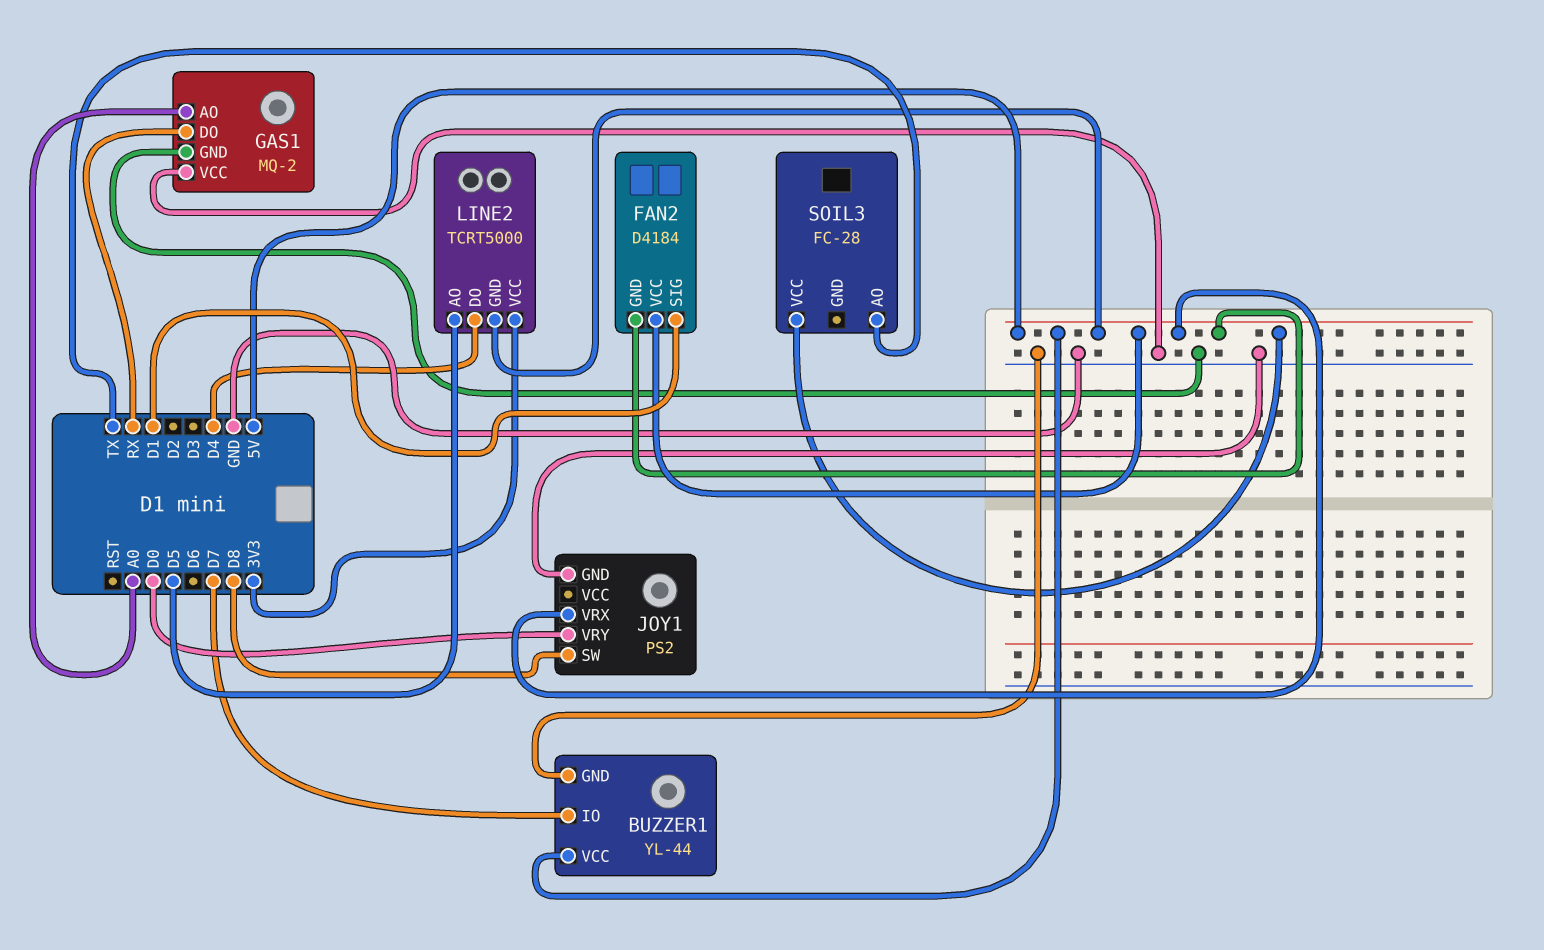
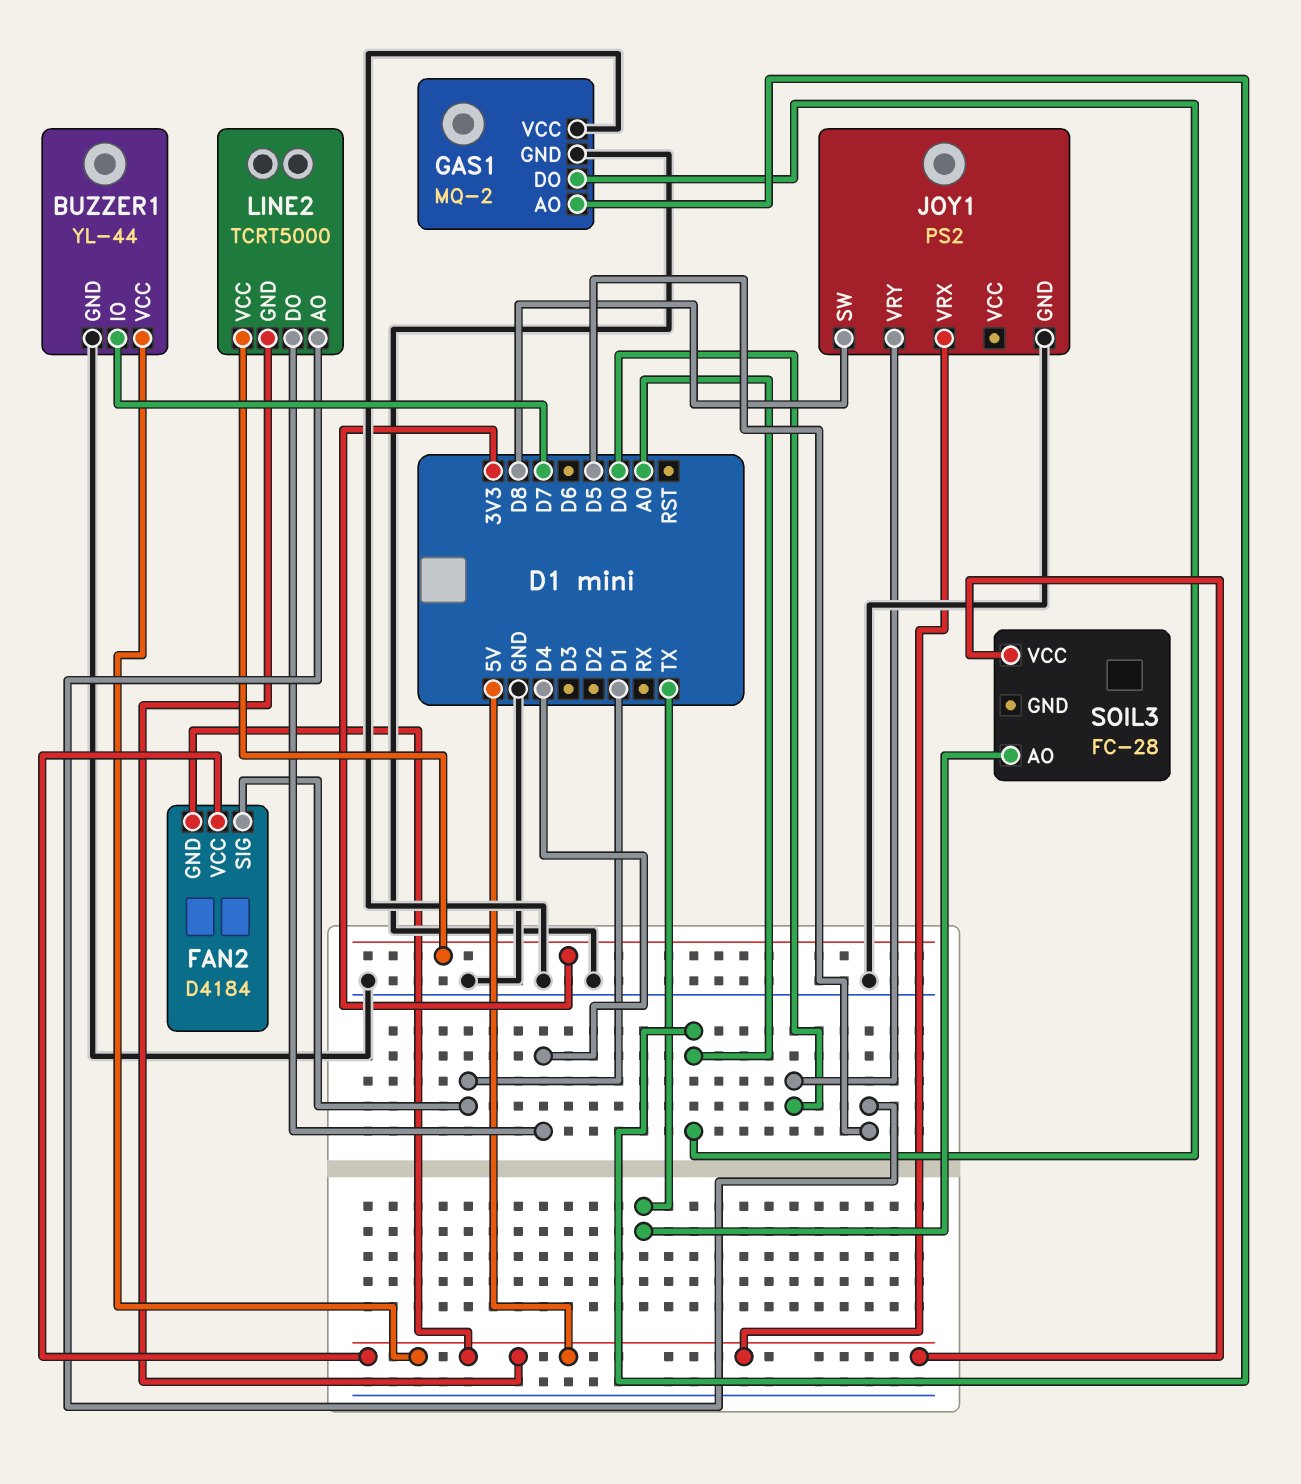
GAS1 pin DO: RX -> A0

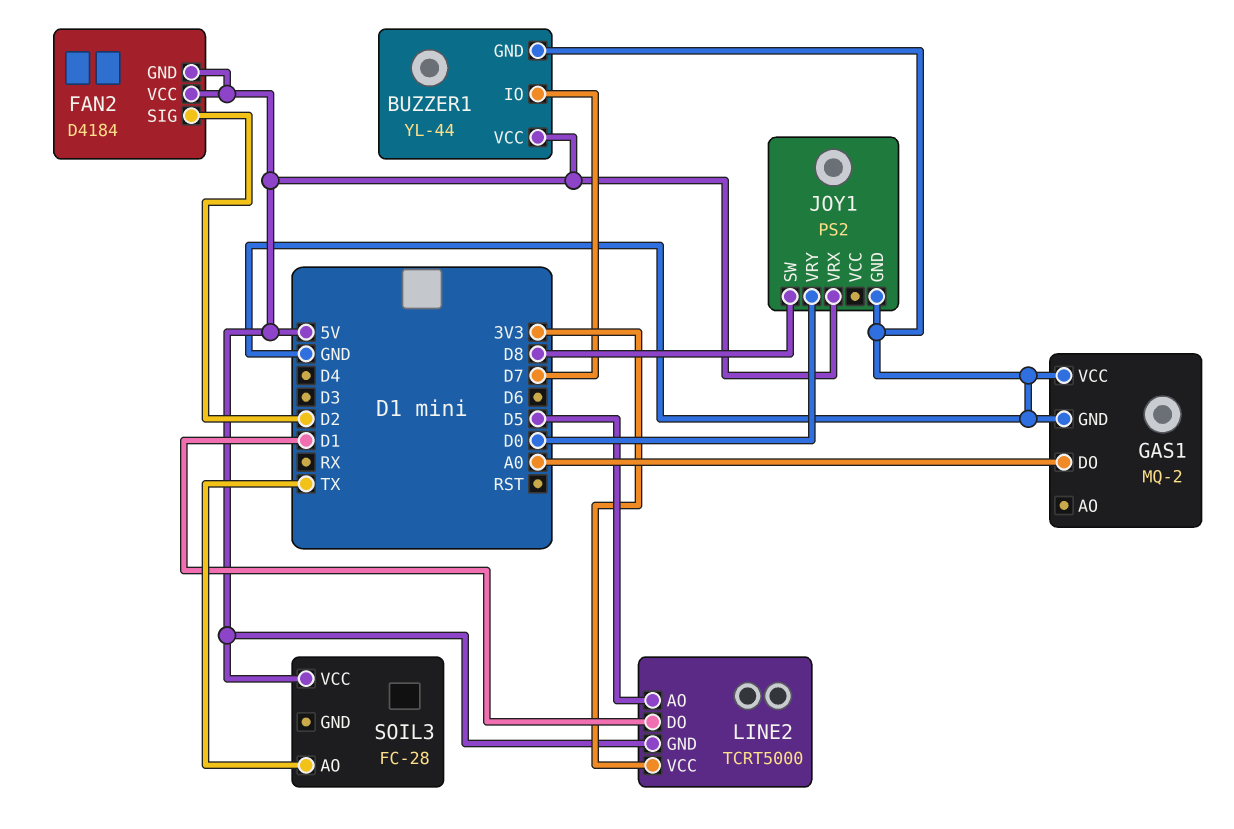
FAN2 pin SIG: D1 -> D2
GAS1 pin AO: A0 -> none
LINE2 pin DO: D4 -> D1

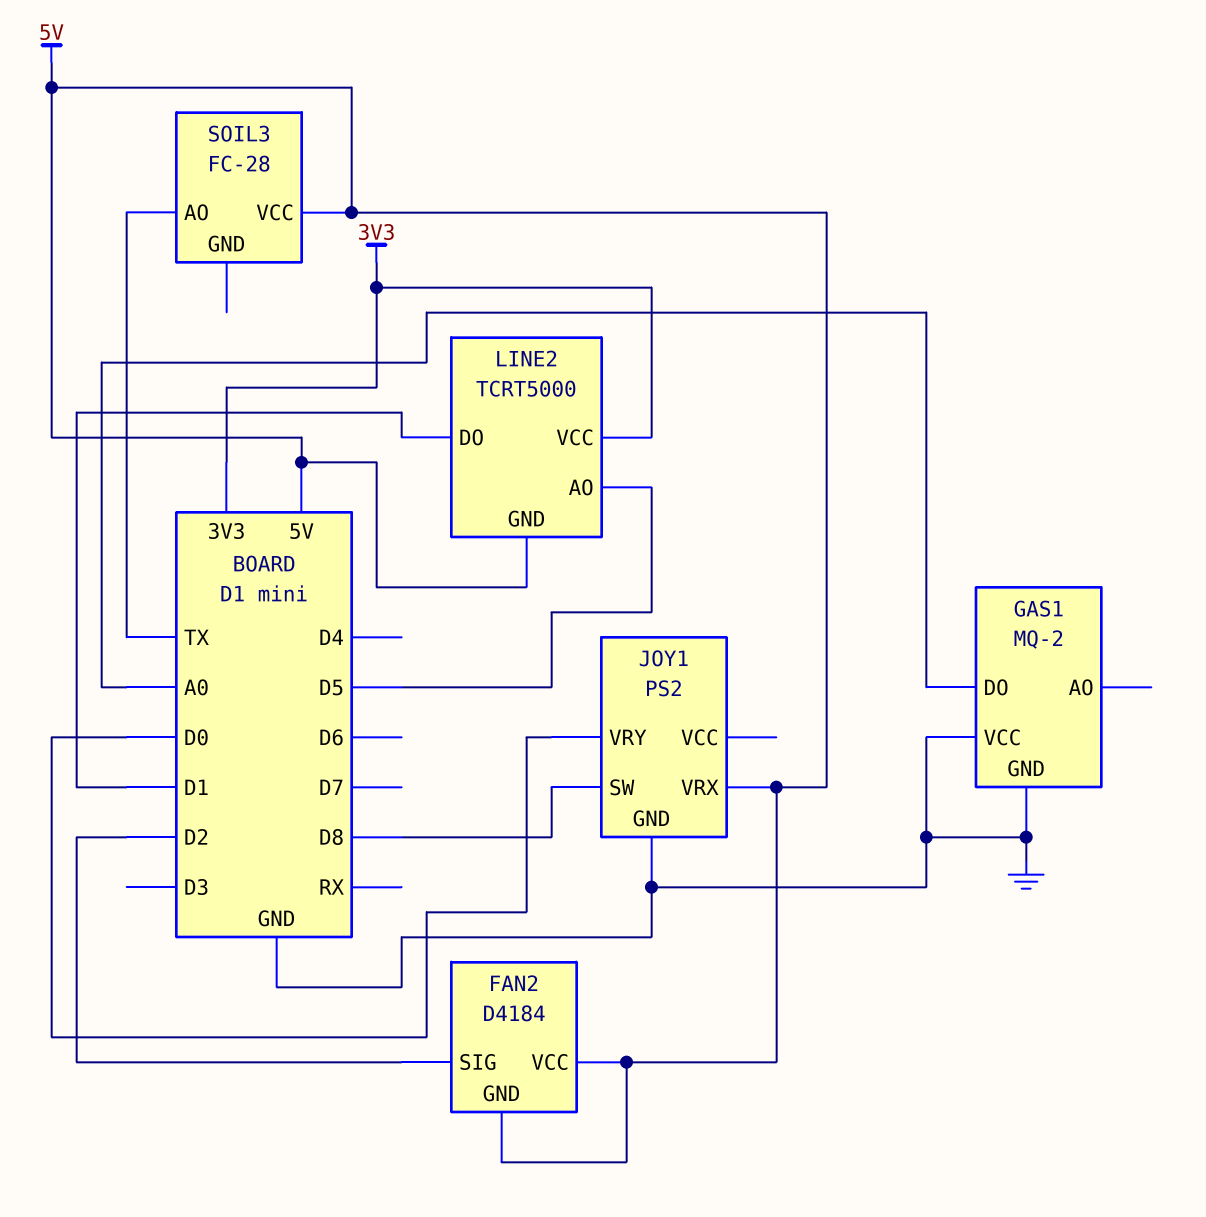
BUZZER1: YL-44 -> none
BUZZER1 pin GND: GND -> none
BUZZER1 pin IO: D7 -> none
BUZZER1 pin VCC: 5V -> none

